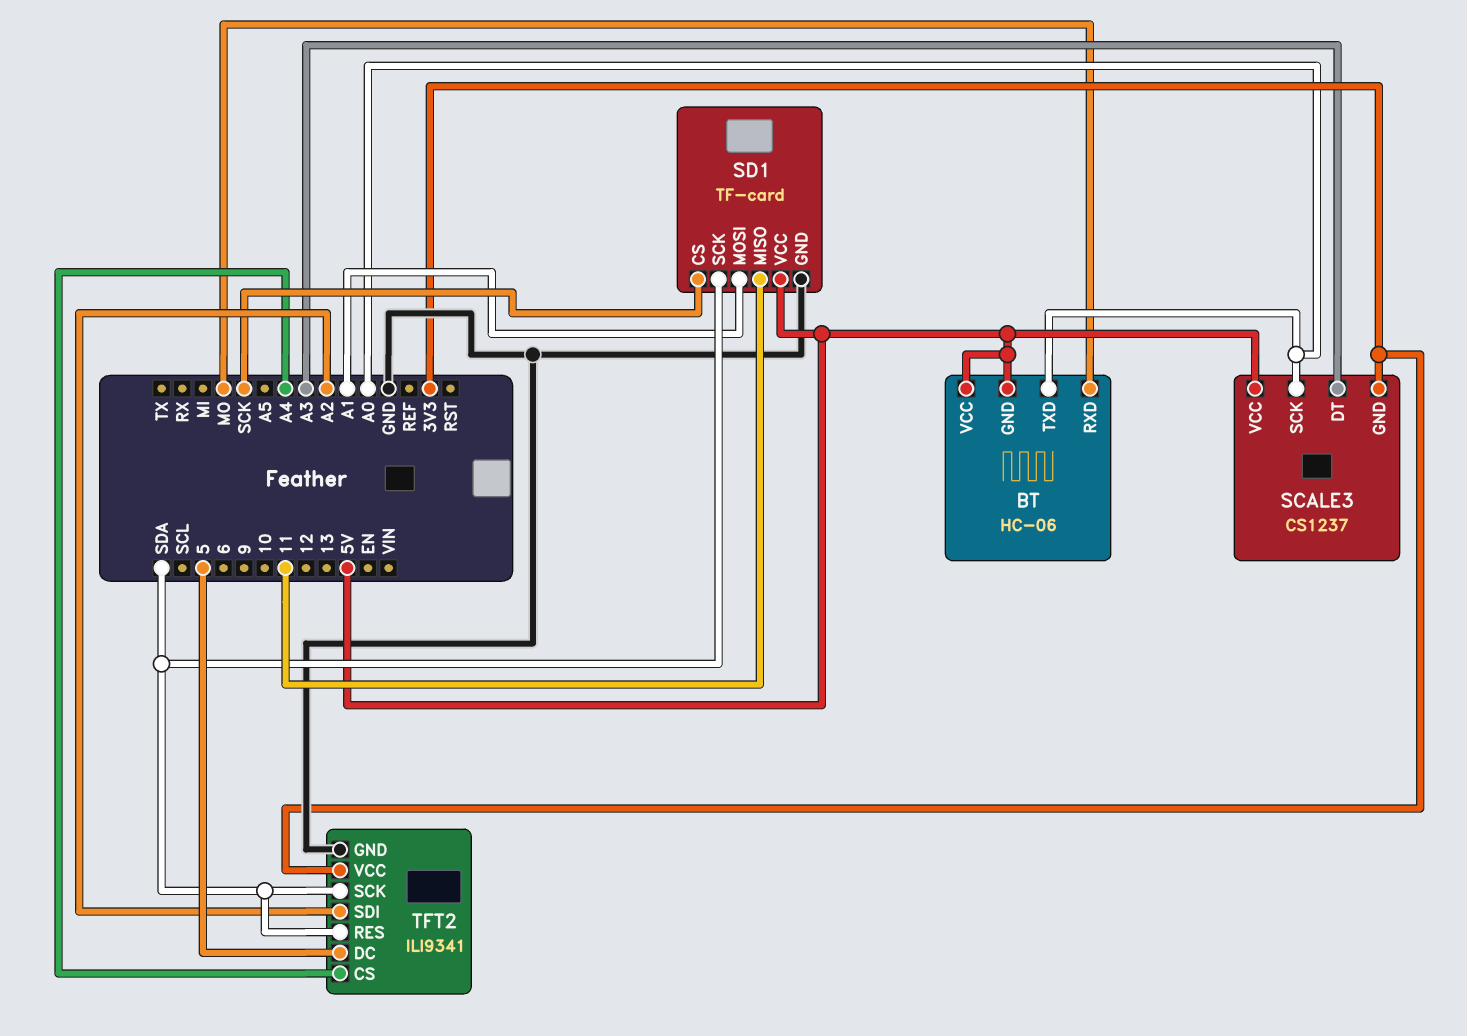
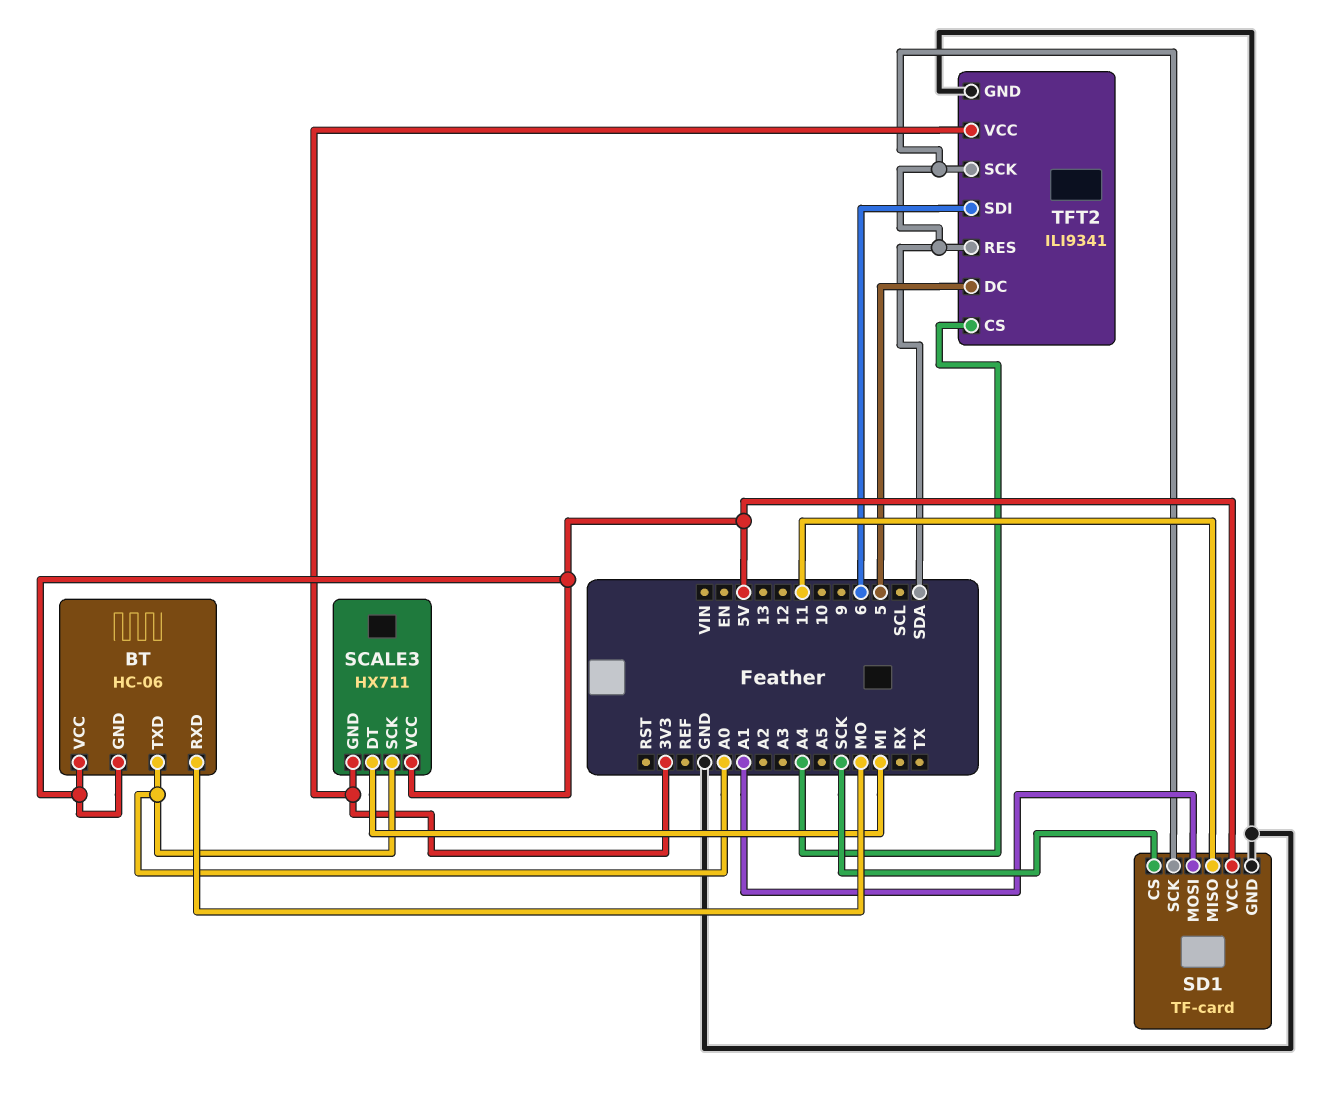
SCALE3: CS1237 -> HX711
SCALE3 pin DT: A3 -> MI
TFT2 pin SDI: A2 -> 6

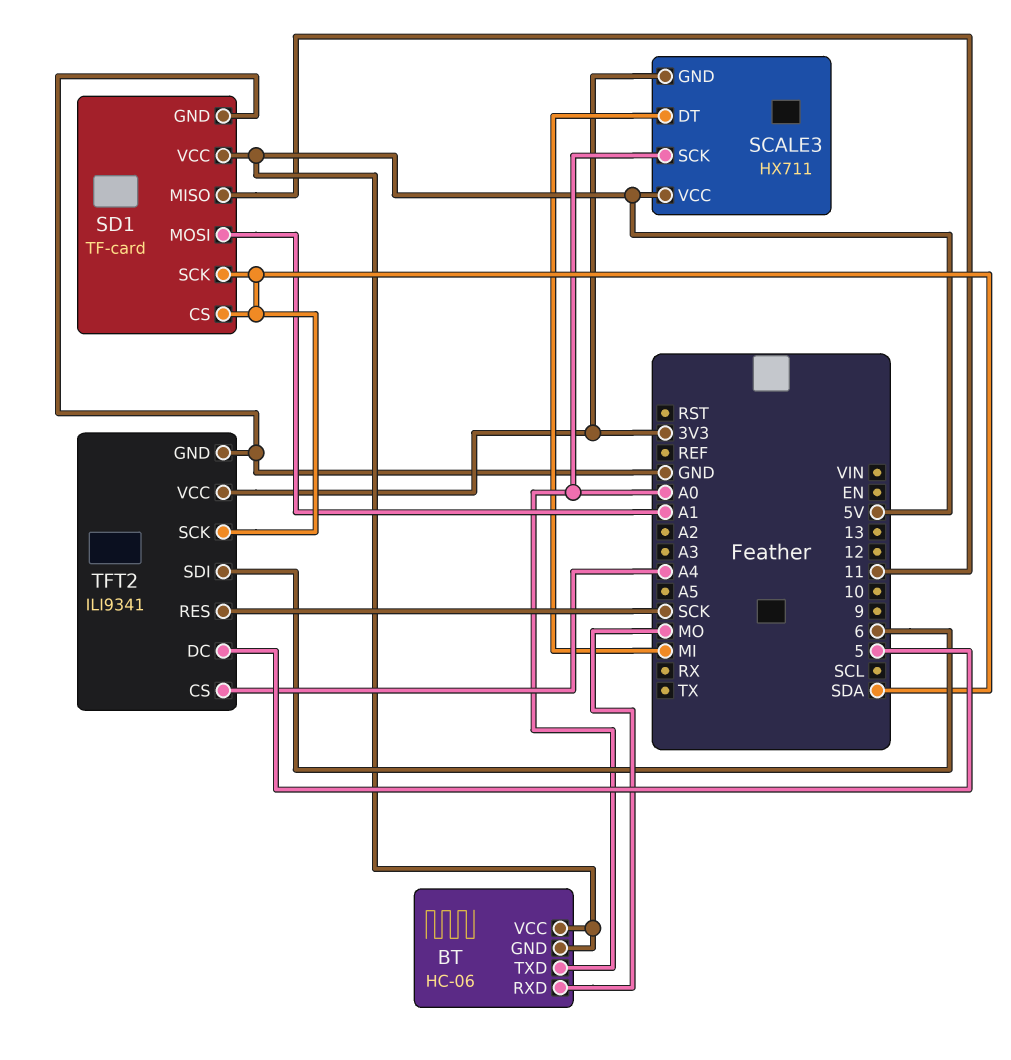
SD1 pin CS: SCK -> SDA
TFT2 pin RES: SDA -> SCK

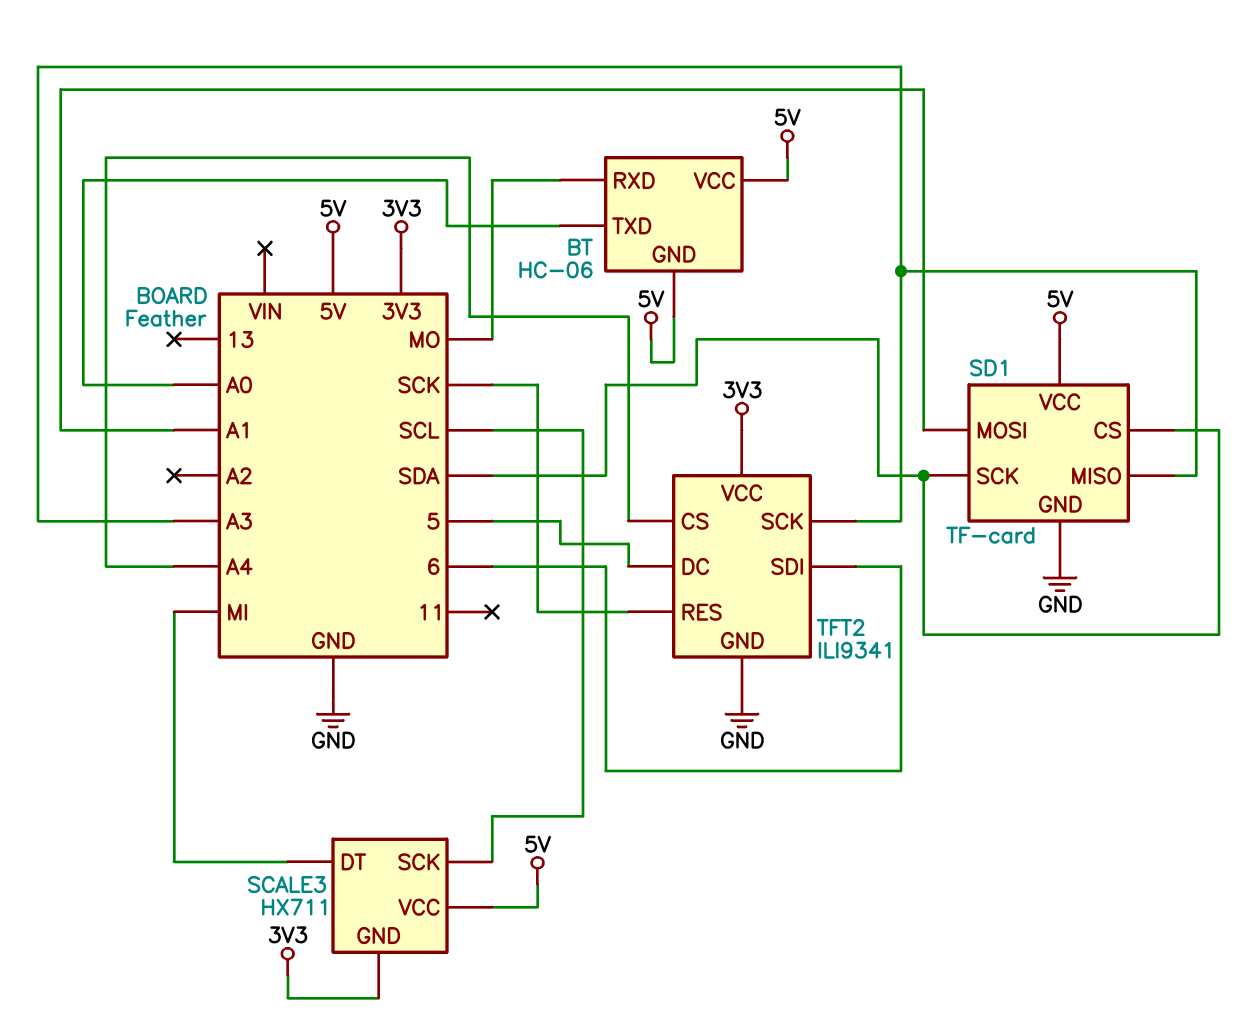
SCALE3 pin SCK: A0 -> SCL
SD1 pin MISO: 11 -> A3
TFT2 pin SCK: SDA -> A3

